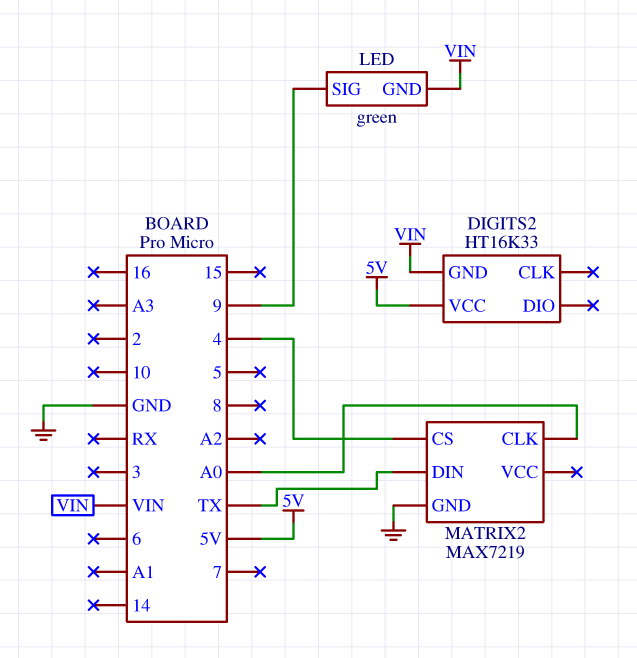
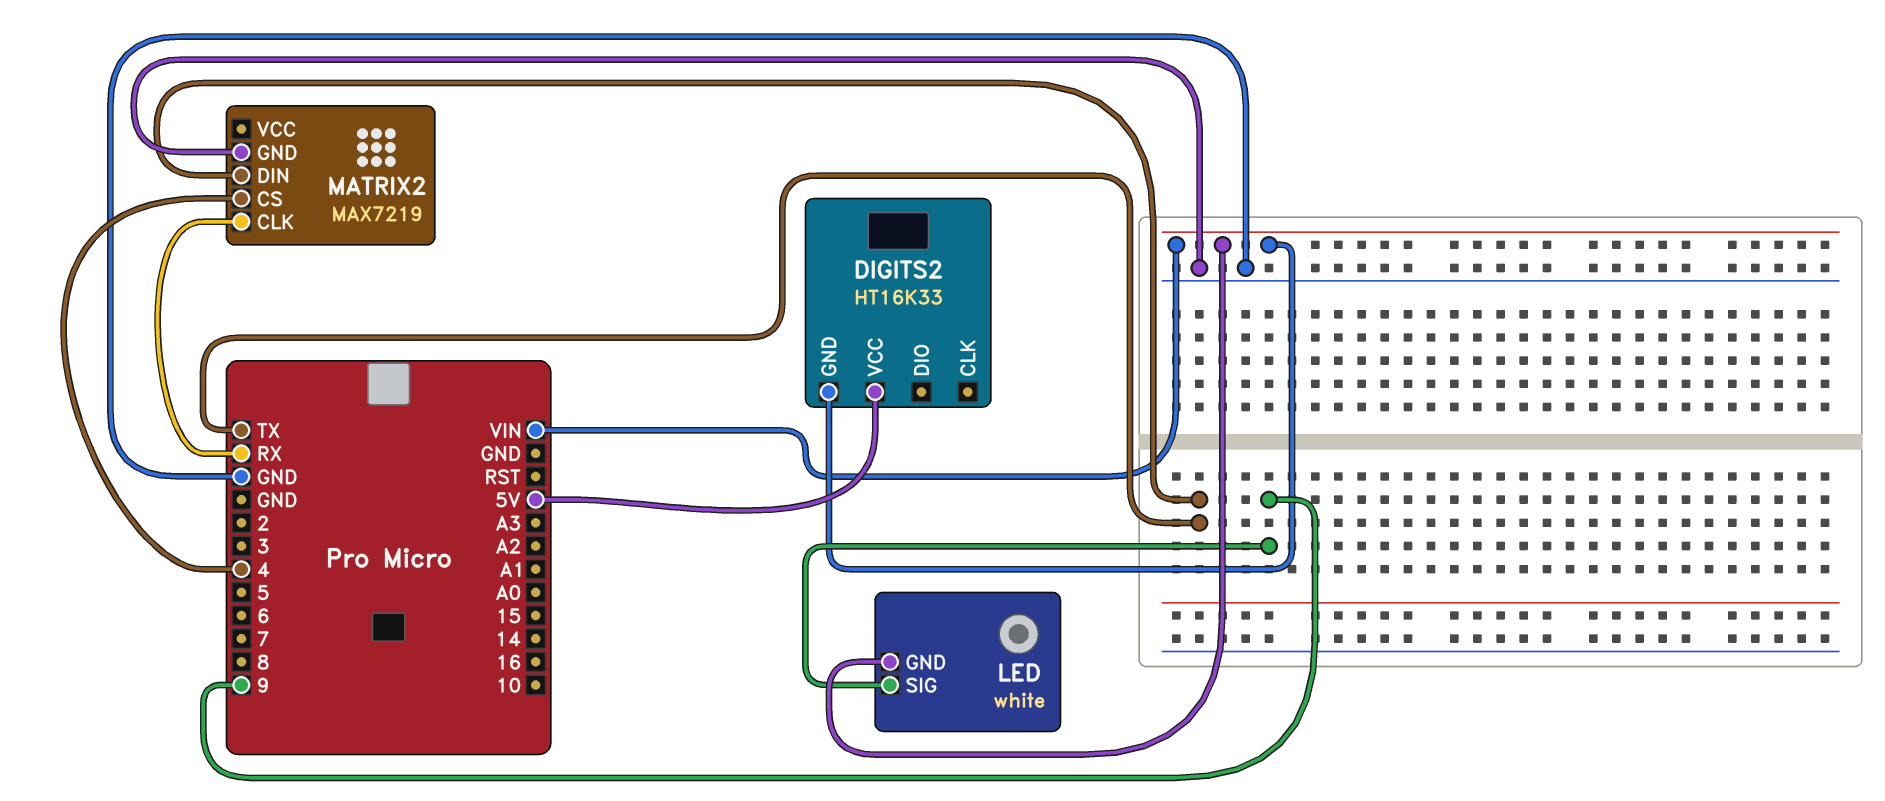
LED: green -> white
MATRIX2 pin CLK: A0 -> RX

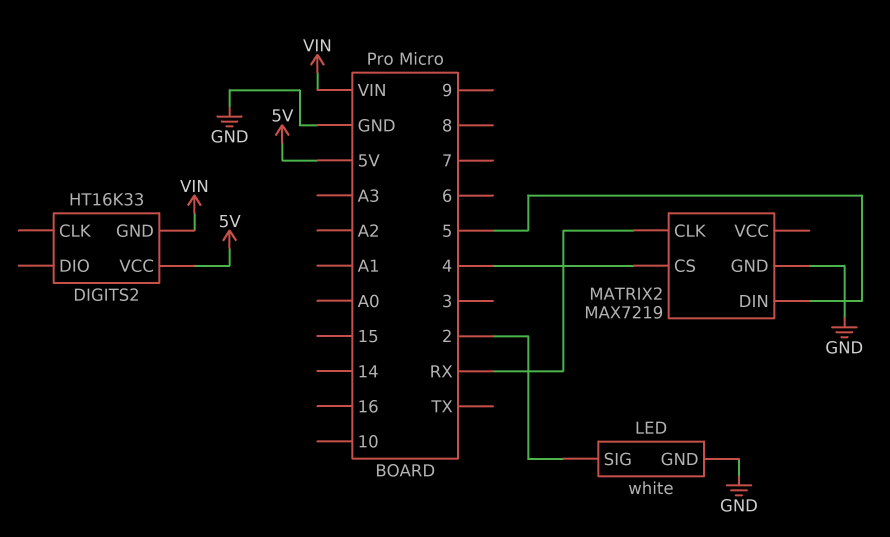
LED pin GND: VIN -> GND
LED pin SIG: 9 -> 2
MATRIX2 pin DIN: TX -> 5

